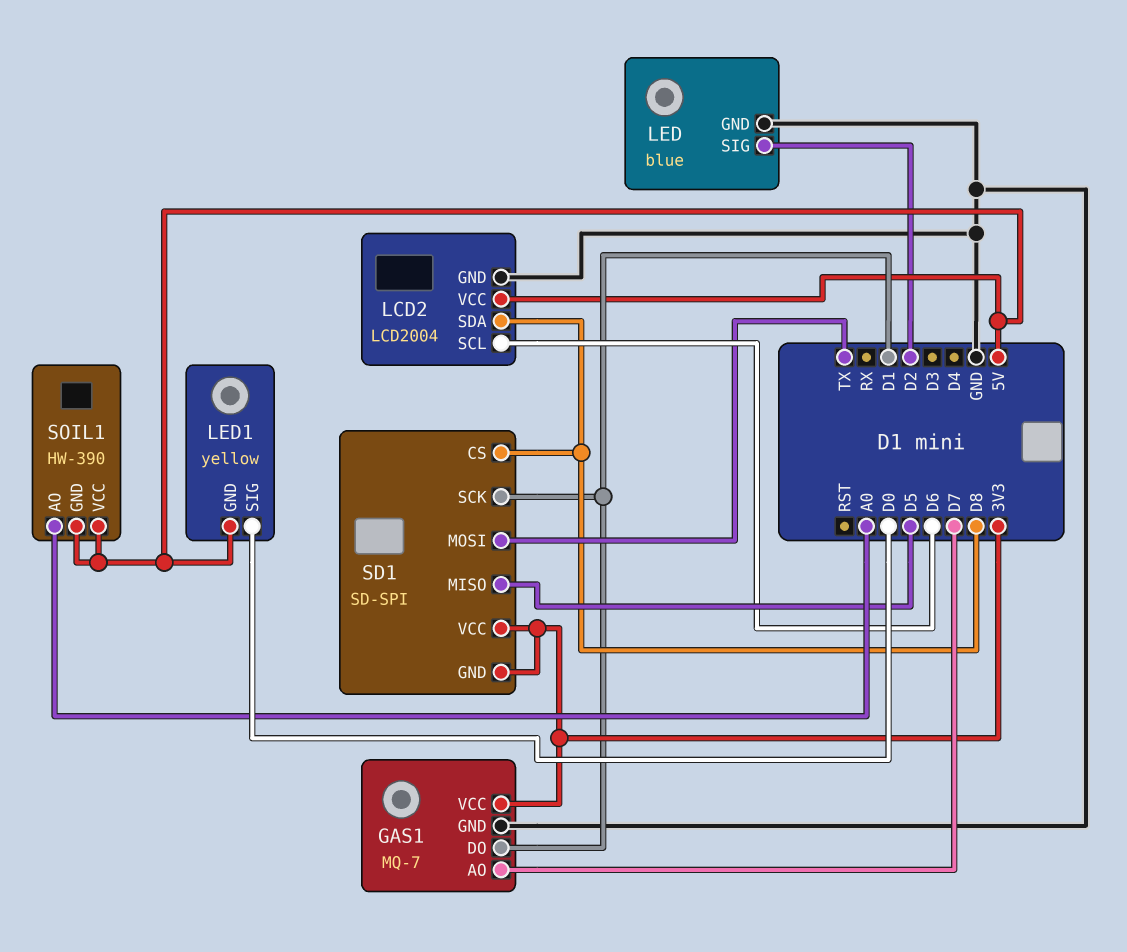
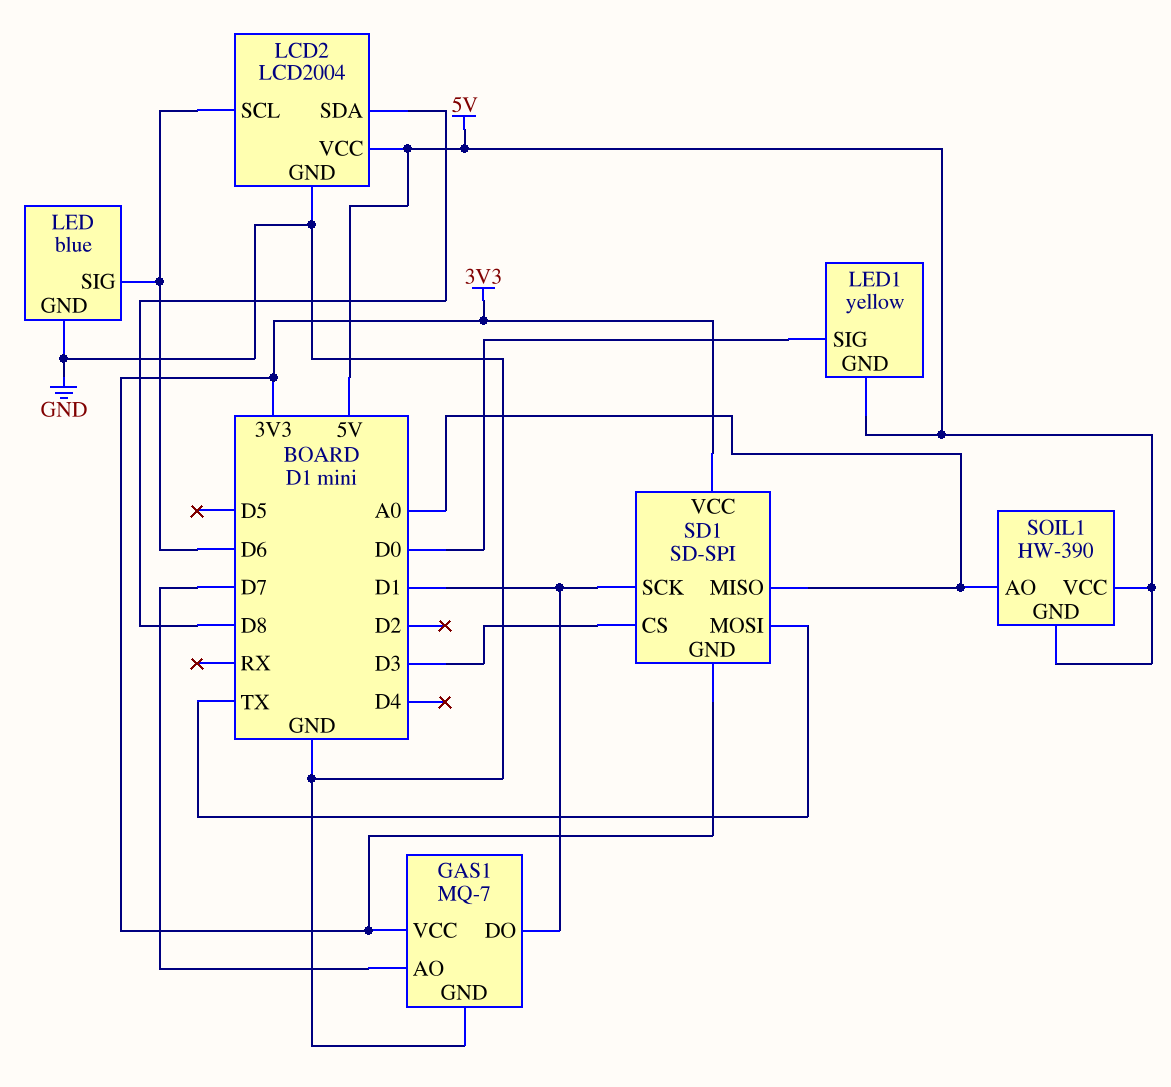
LED pin SIG: D2 -> D6
SD1 pin CS: D8 -> D3
SD1 pin MISO: D5 -> A0

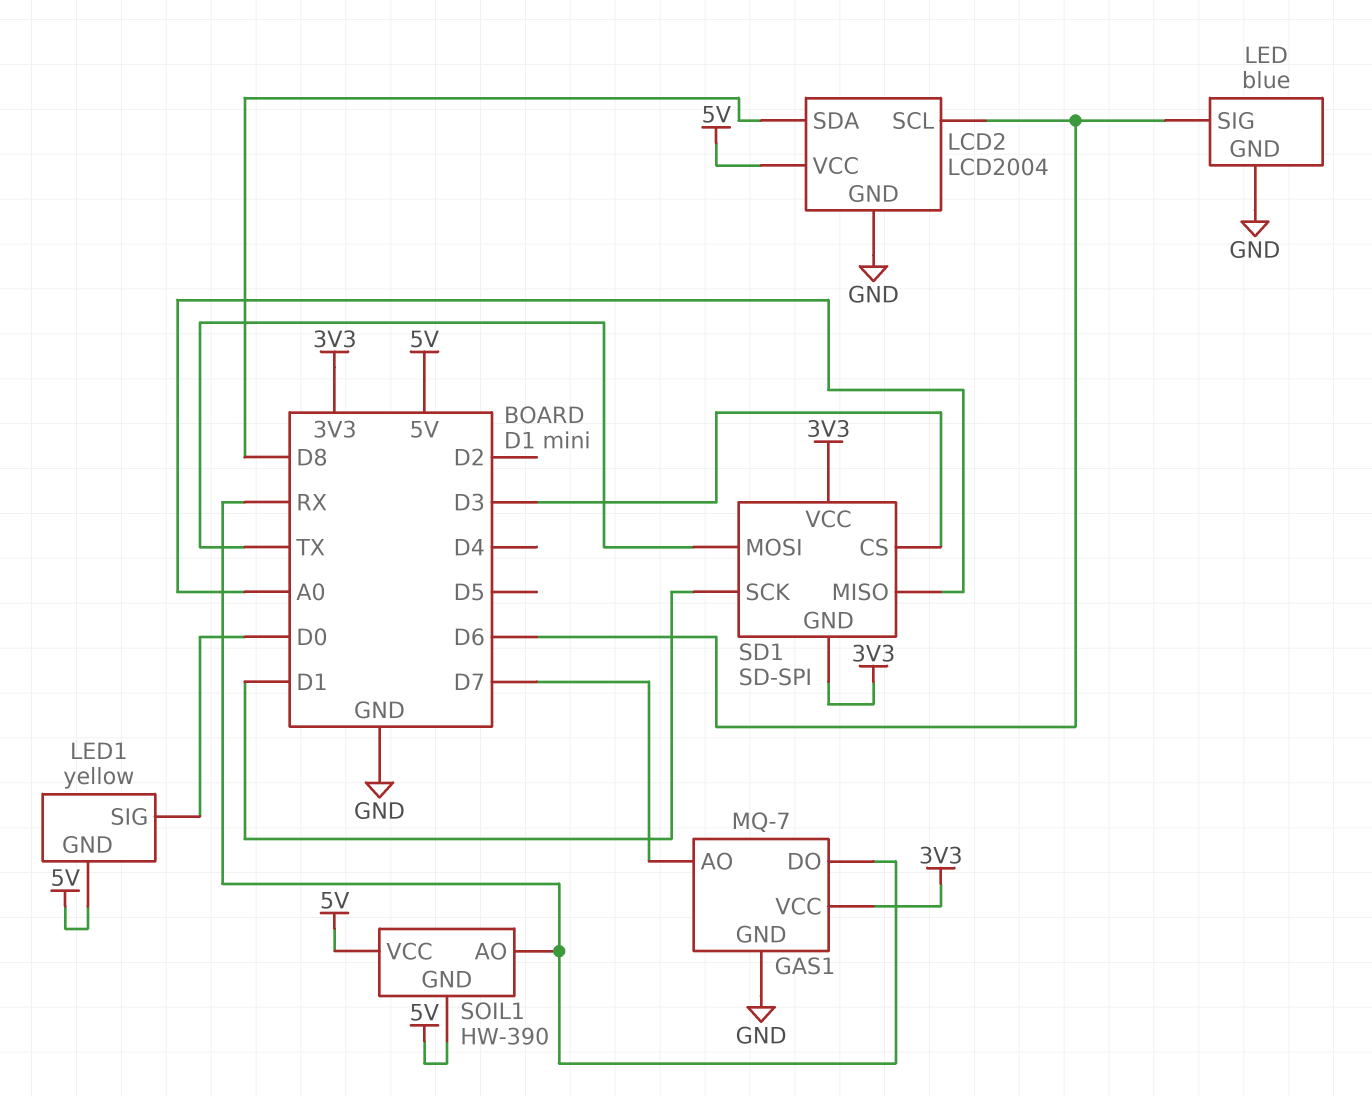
GAS1 pin DO: D1 -> RX
SOIL1 pin AO: A0 -> RX

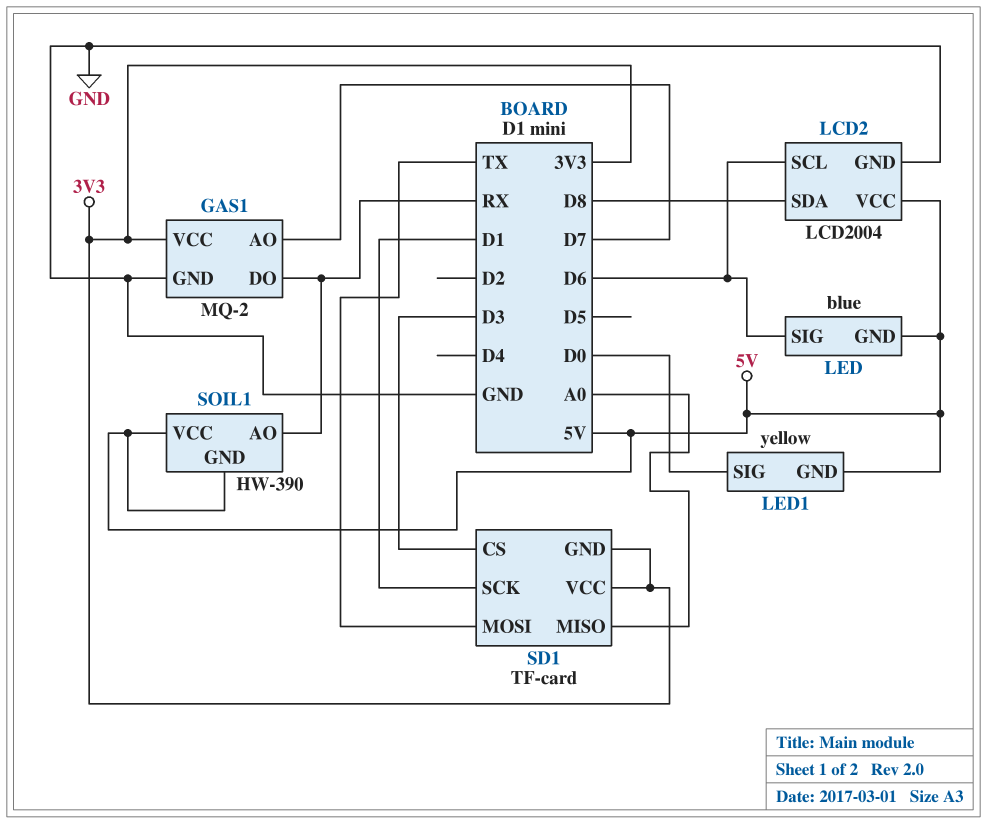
GAS1: MQ-7 -> MQ-2
LED pin GND: GND -> 5V
SD1: SD-SPI -> TF-card

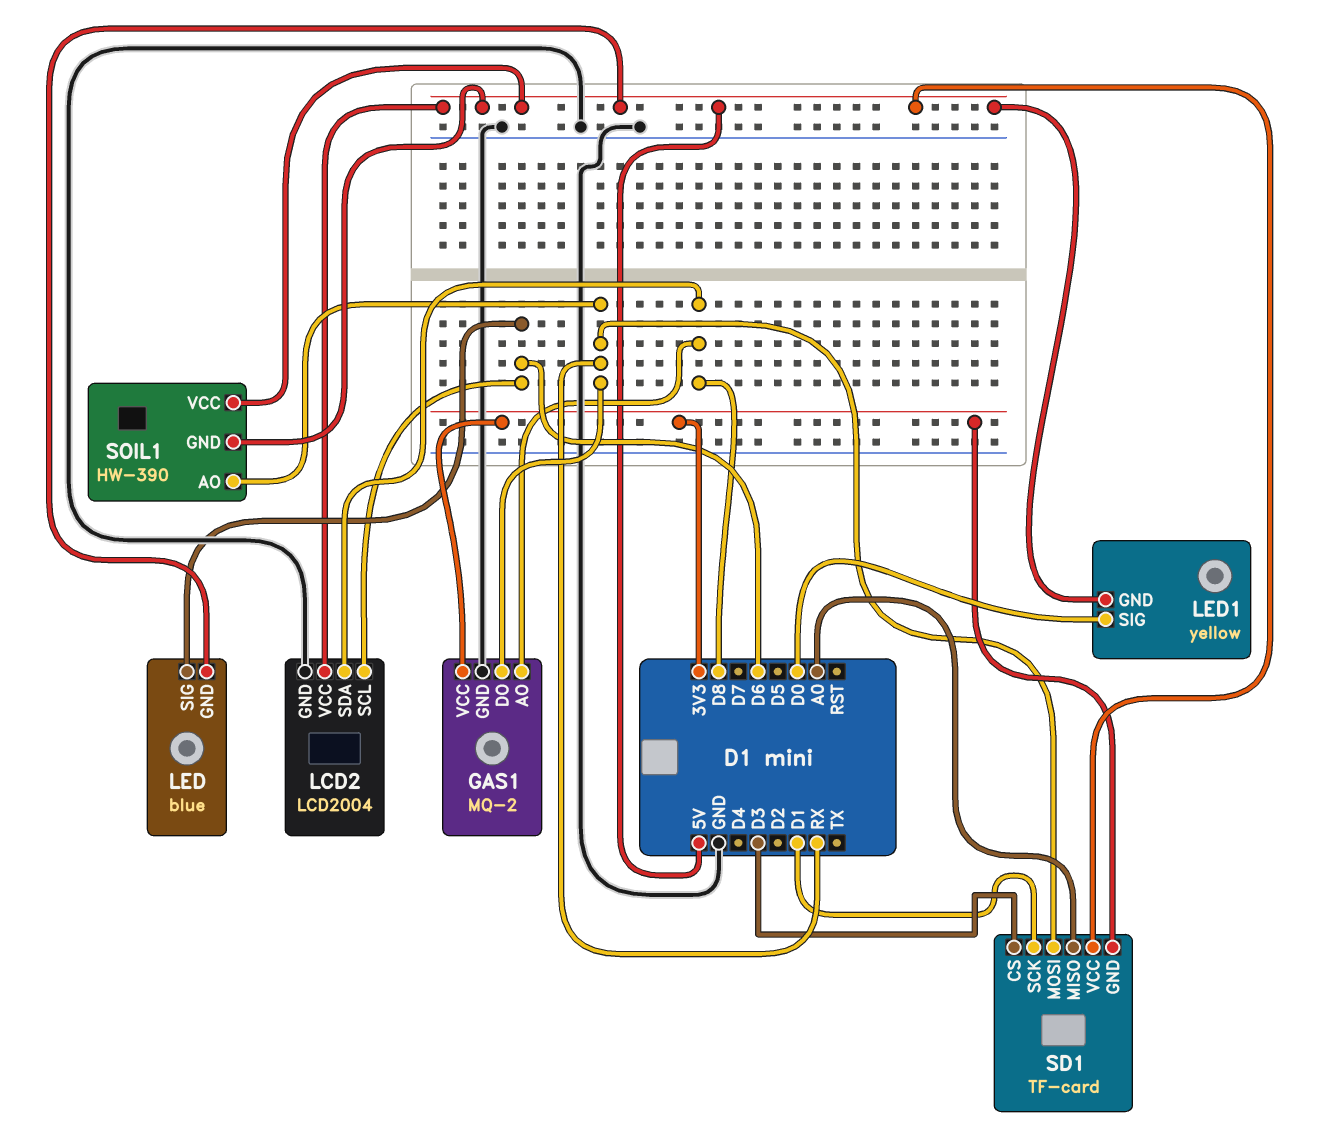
GAS1 pin AO: D7 -> D8
SD1 pin MOSI: TX -> RX
SD1 pin VCC: 3V3 -> 5V

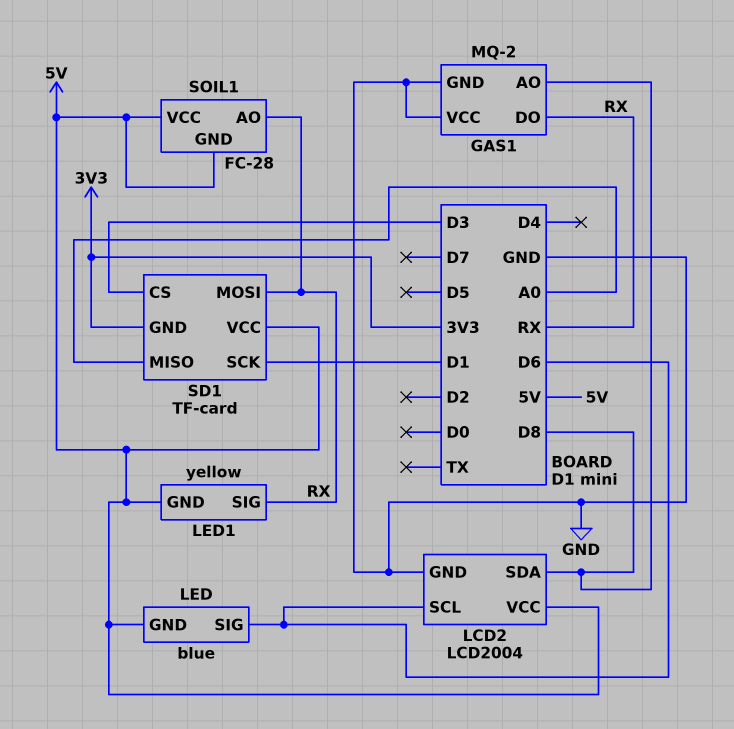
GAS1 pin VCC: 3V3 -> GND
LED1 pin SIG: D0 -> RX
SOIL1: HW-390 -> FC-28

